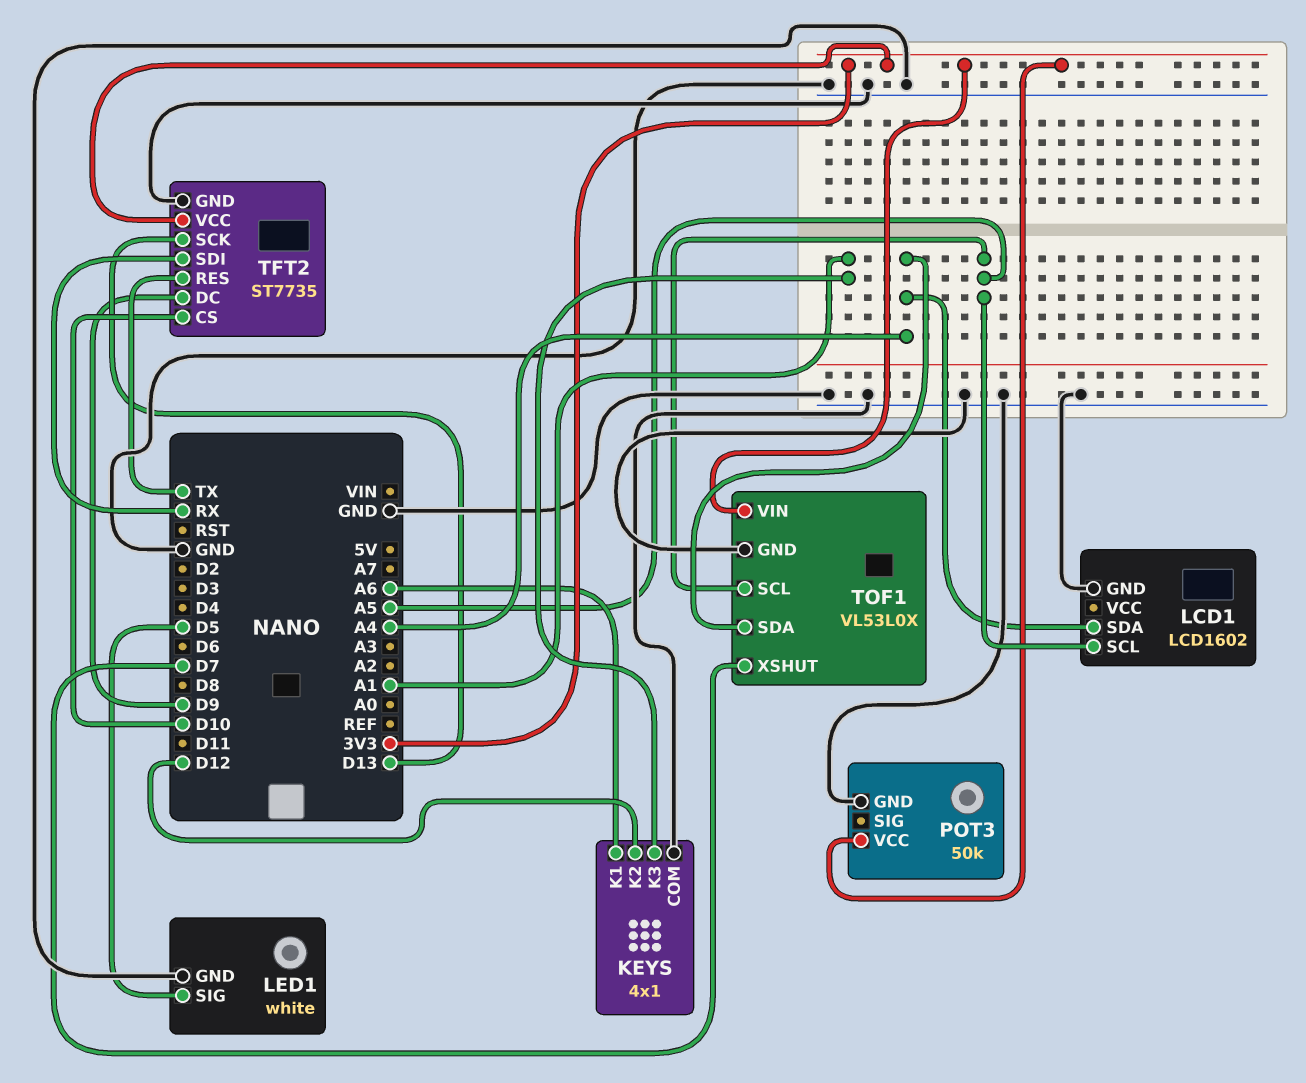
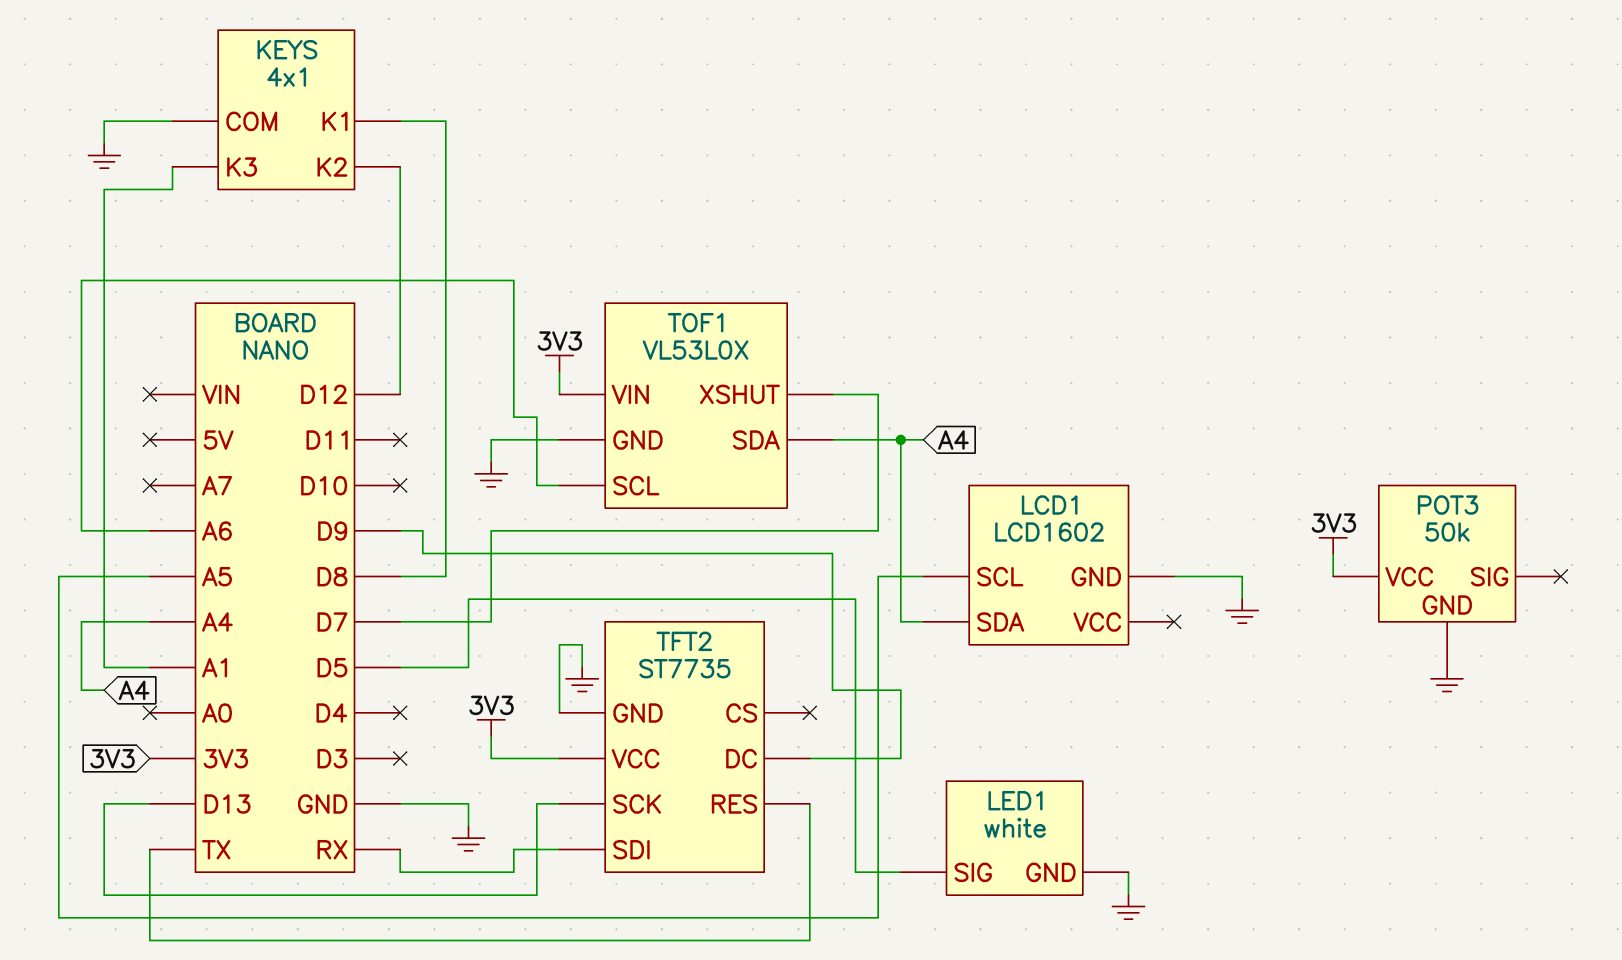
KEYS pin K1: A6 -> D8
TFT2 pin CS: D10 -> none
TOF1 pin SCL: A5 -> A6

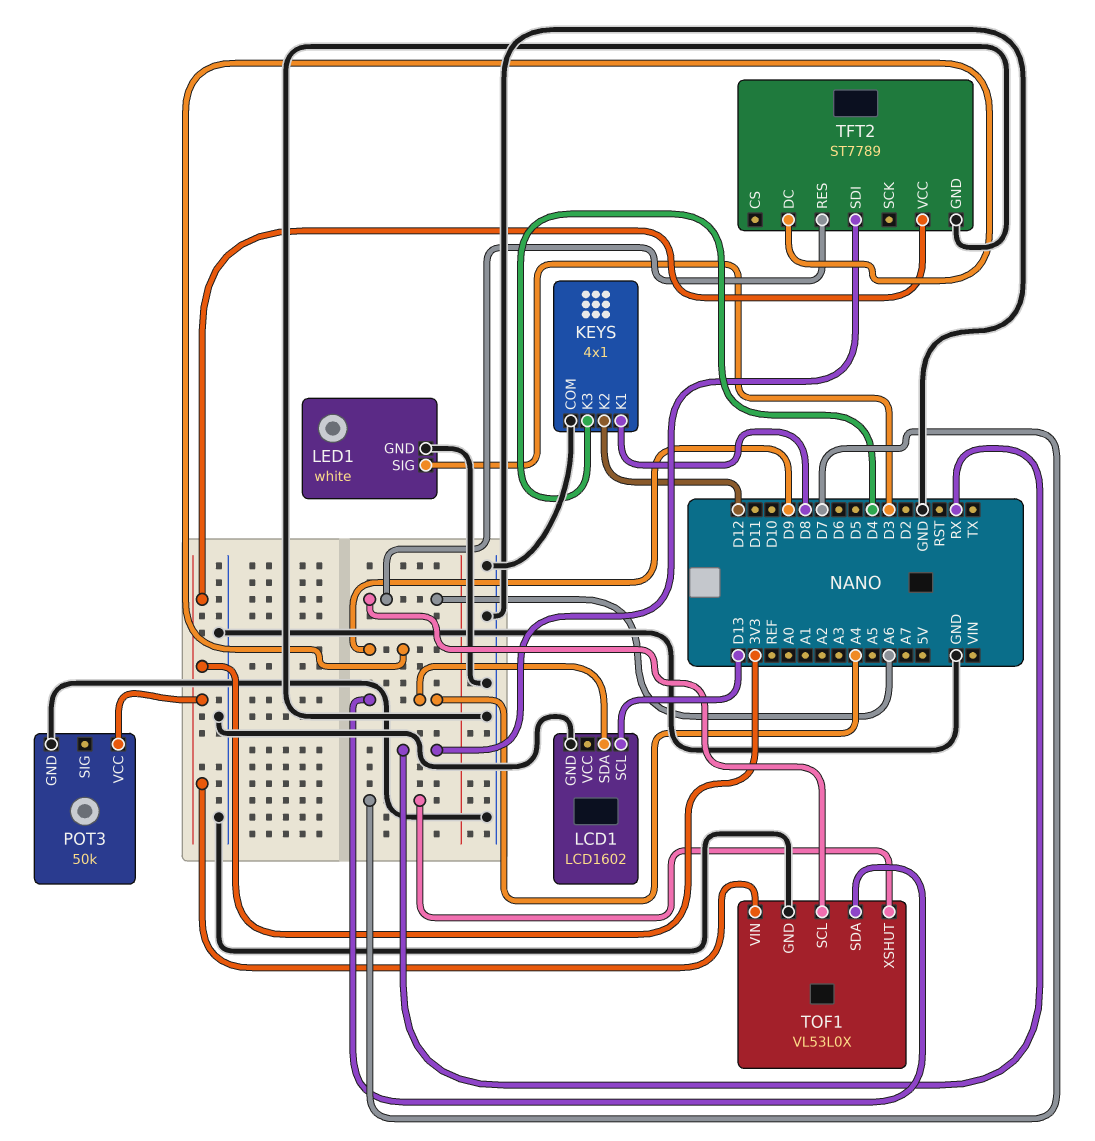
KEYS pin K3: A1 -> D4
LCD1 pin SCL: A5 -> D13
LED1 pin SIG: D5 -> D3
TFT2: ST7735 -> ST7789
TFT2 pin RES: TX -> A6
TFT2 pin SCK: D13 -> none

